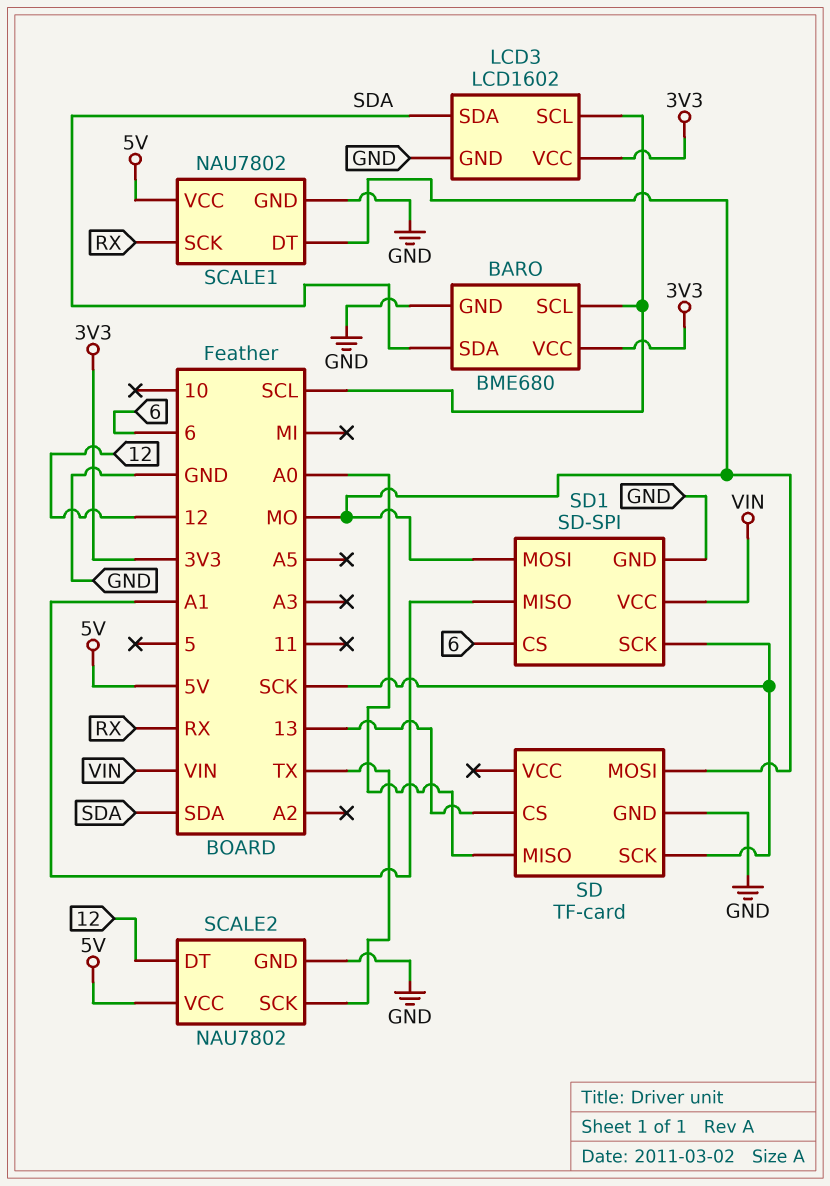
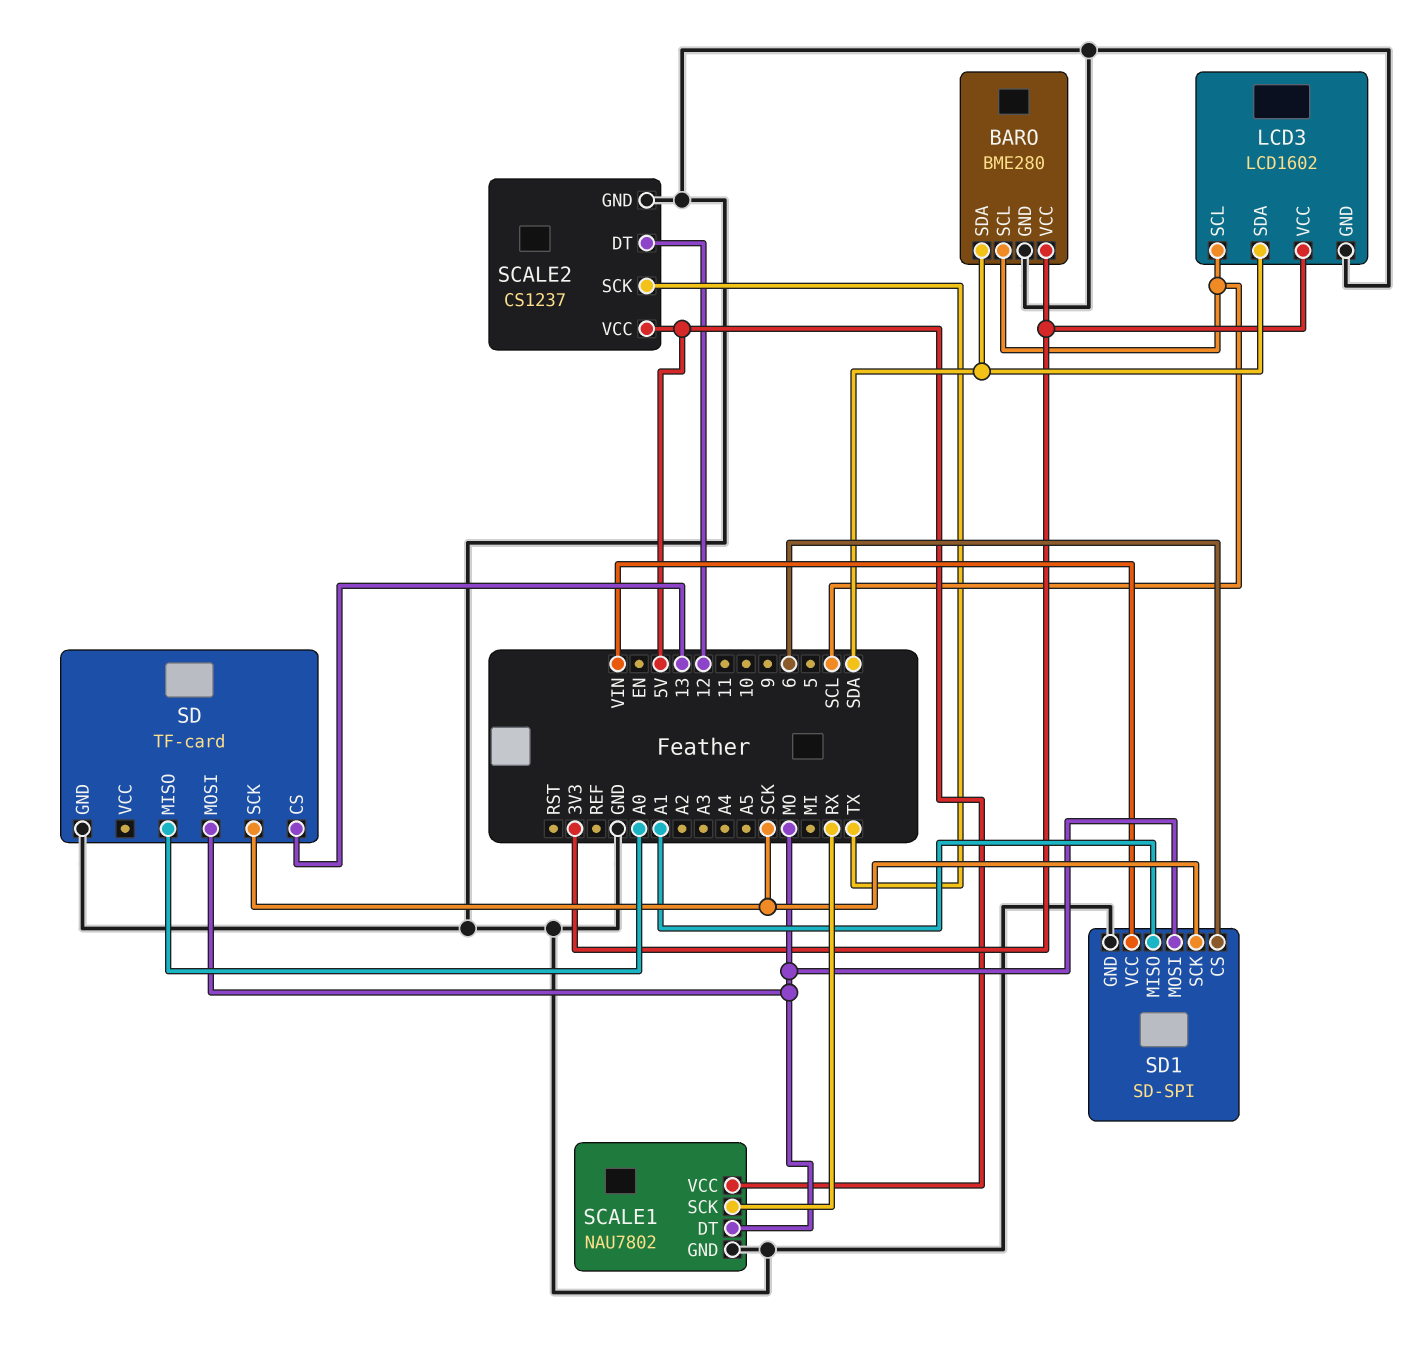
BARO: BME680 -> BME280
SCALE2: NAU7802 -> CS1237

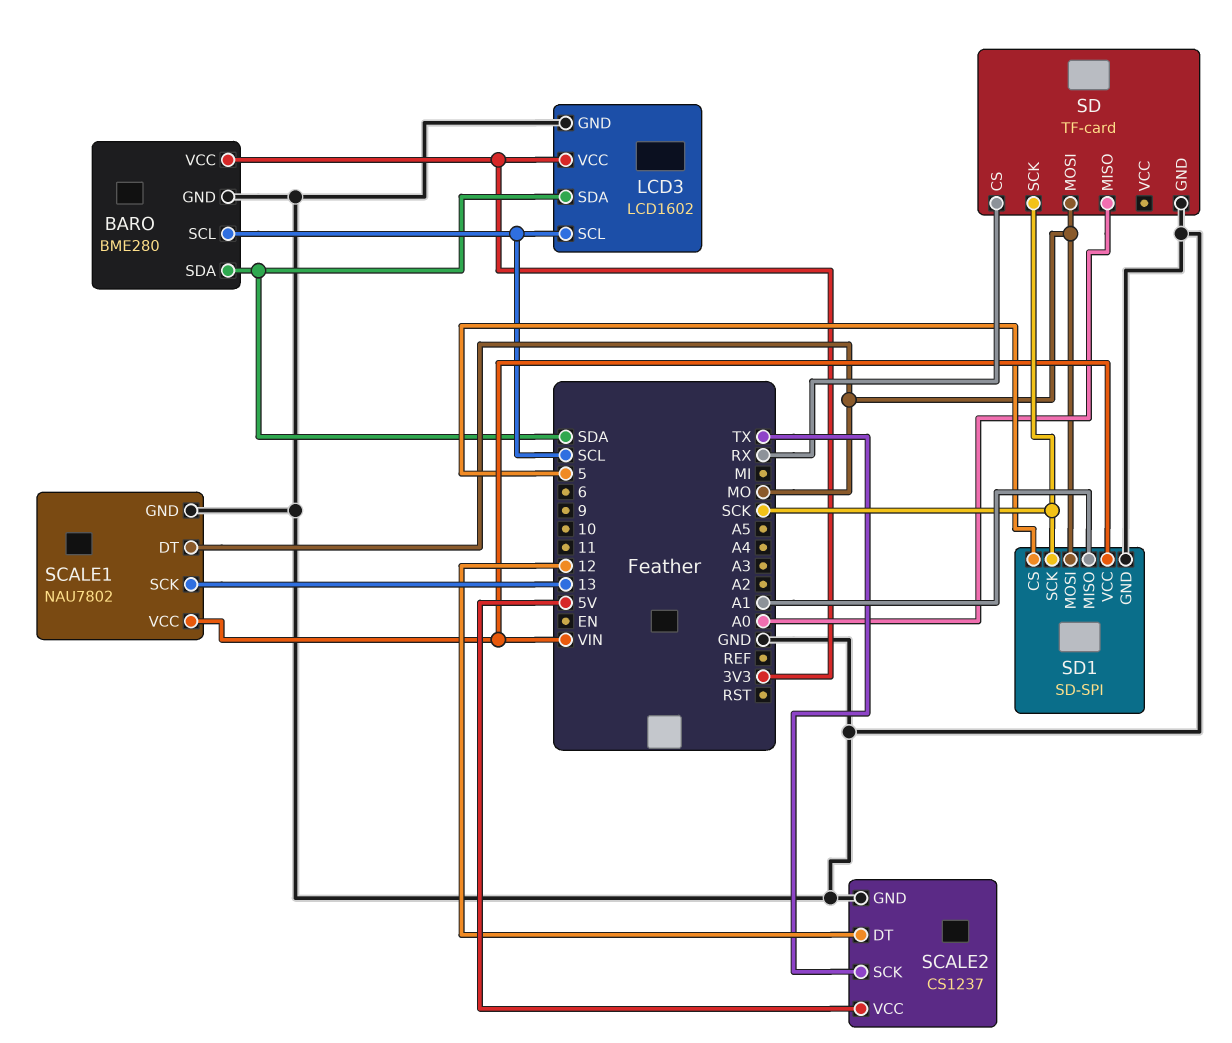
SCALE1 pin SCK: RX -> 13
SCALE1 pin VCC: 5V -> VIN
SD pin CS: 13 -> RX
SD1 pin CS: 6 -> 5

